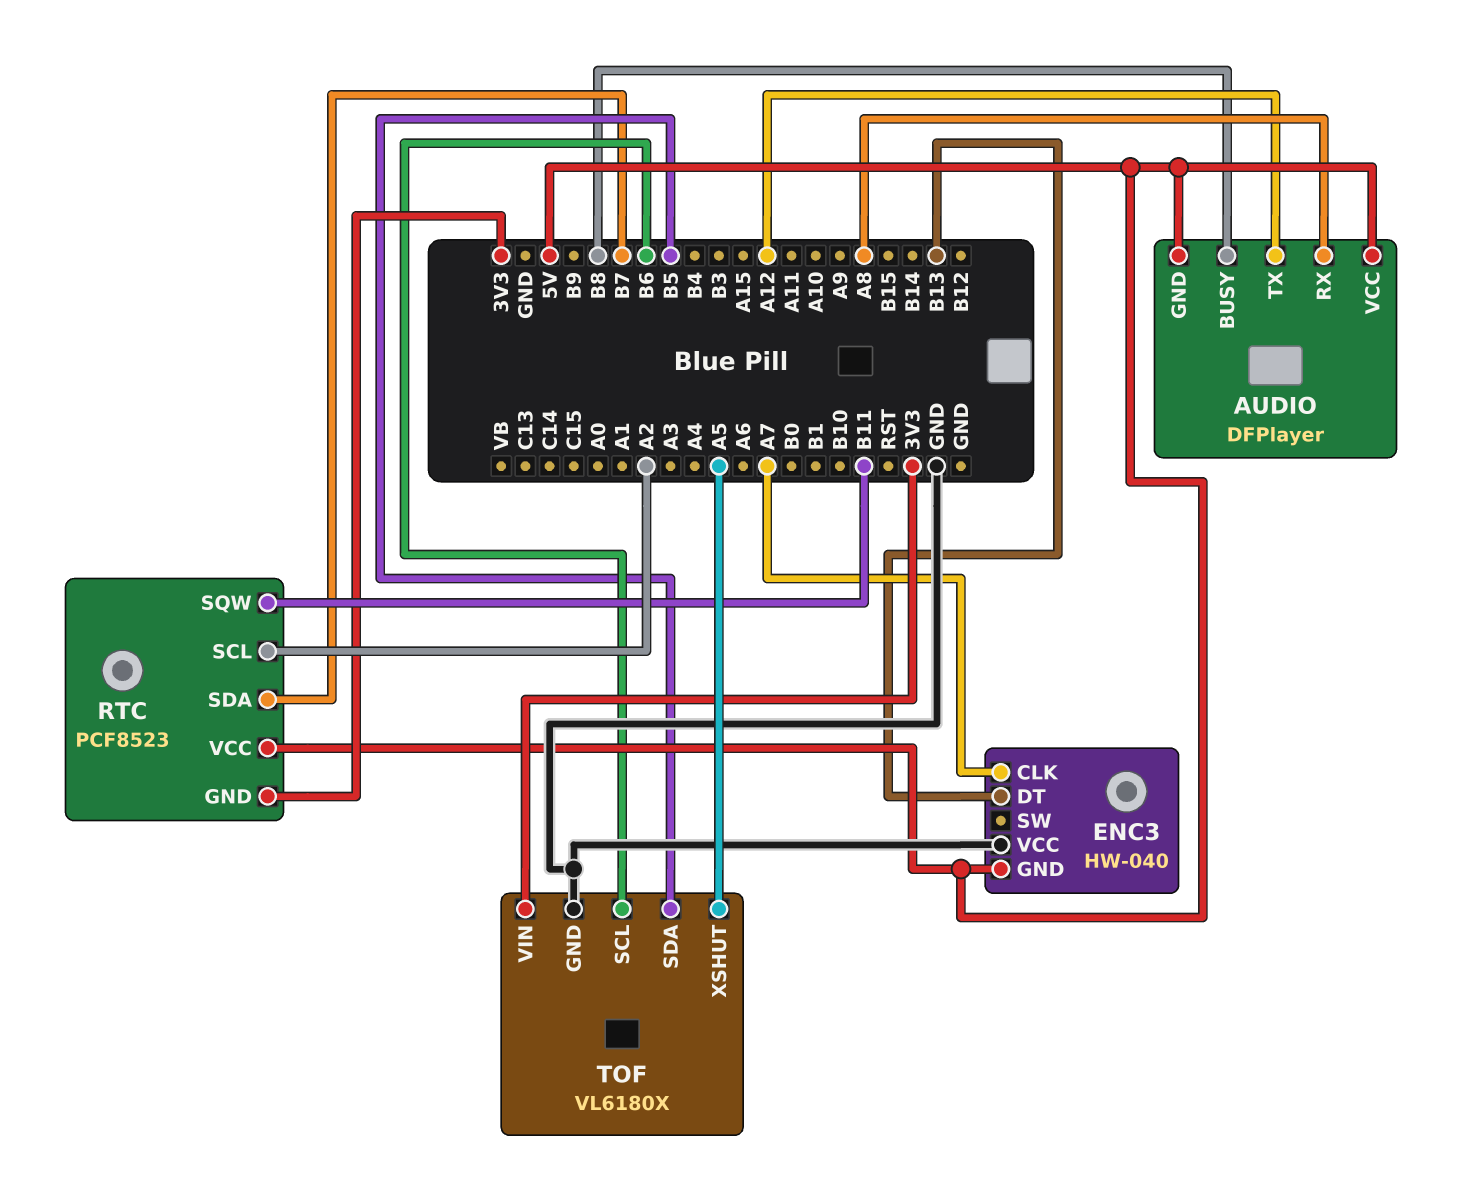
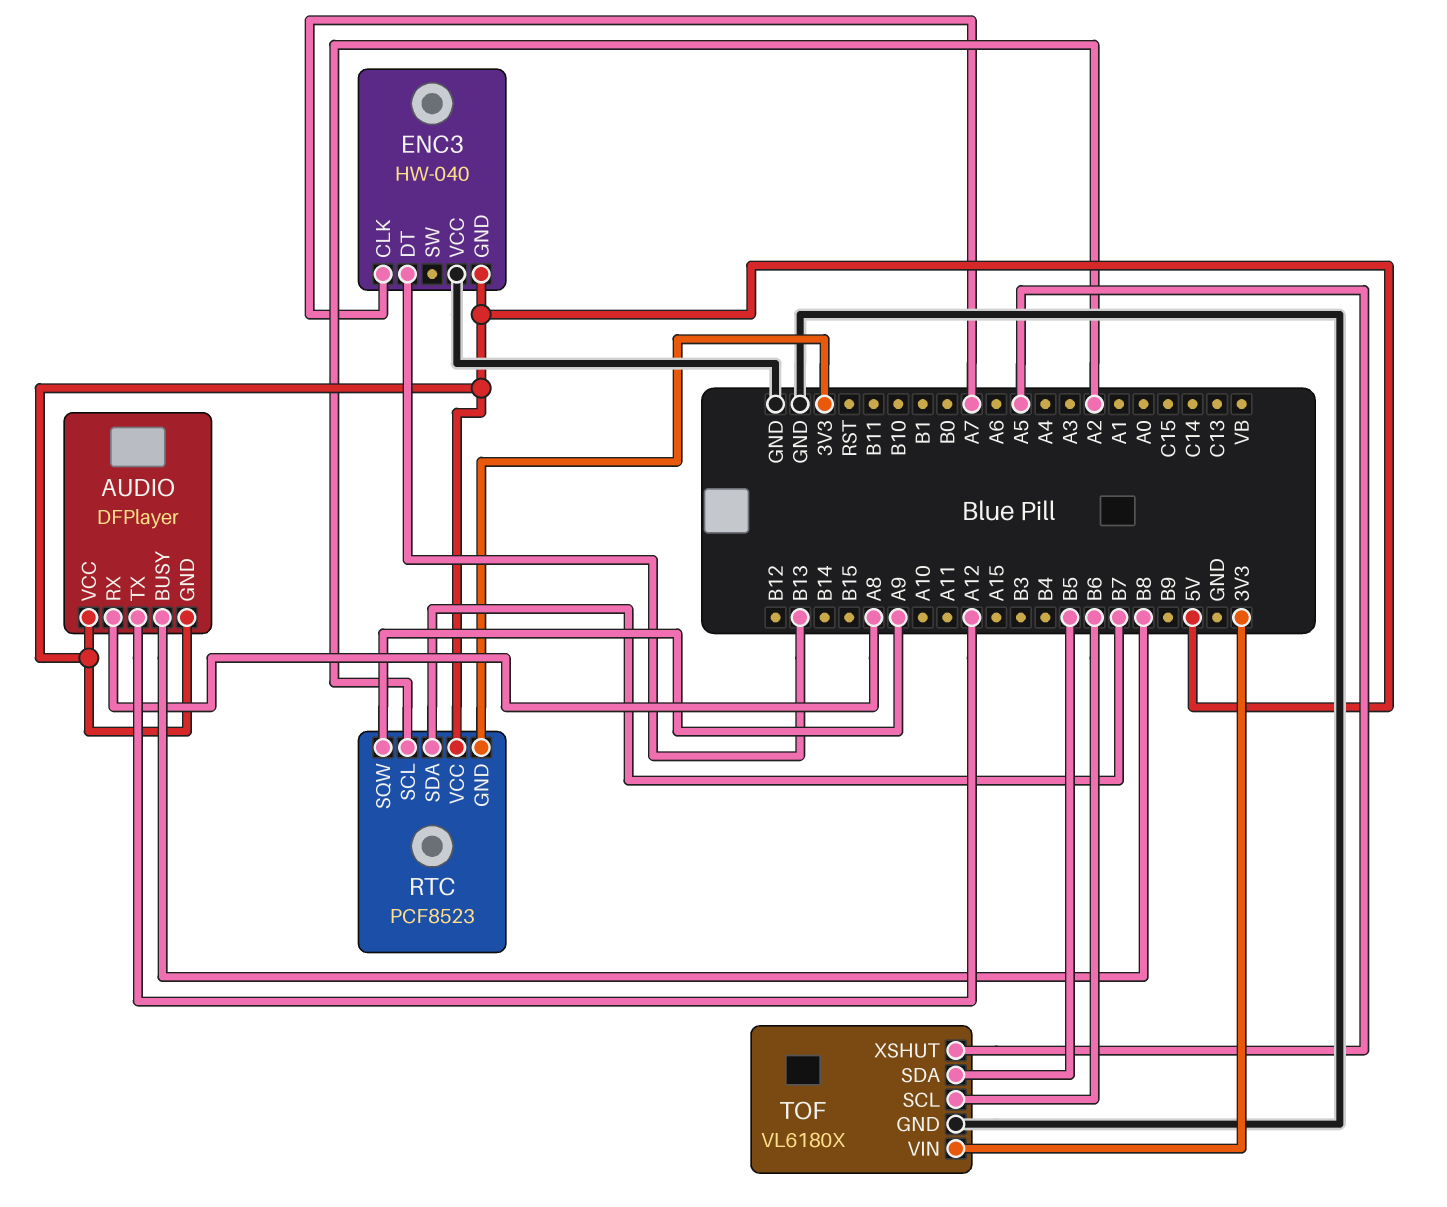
RTC pin SQW: B11 -> A9

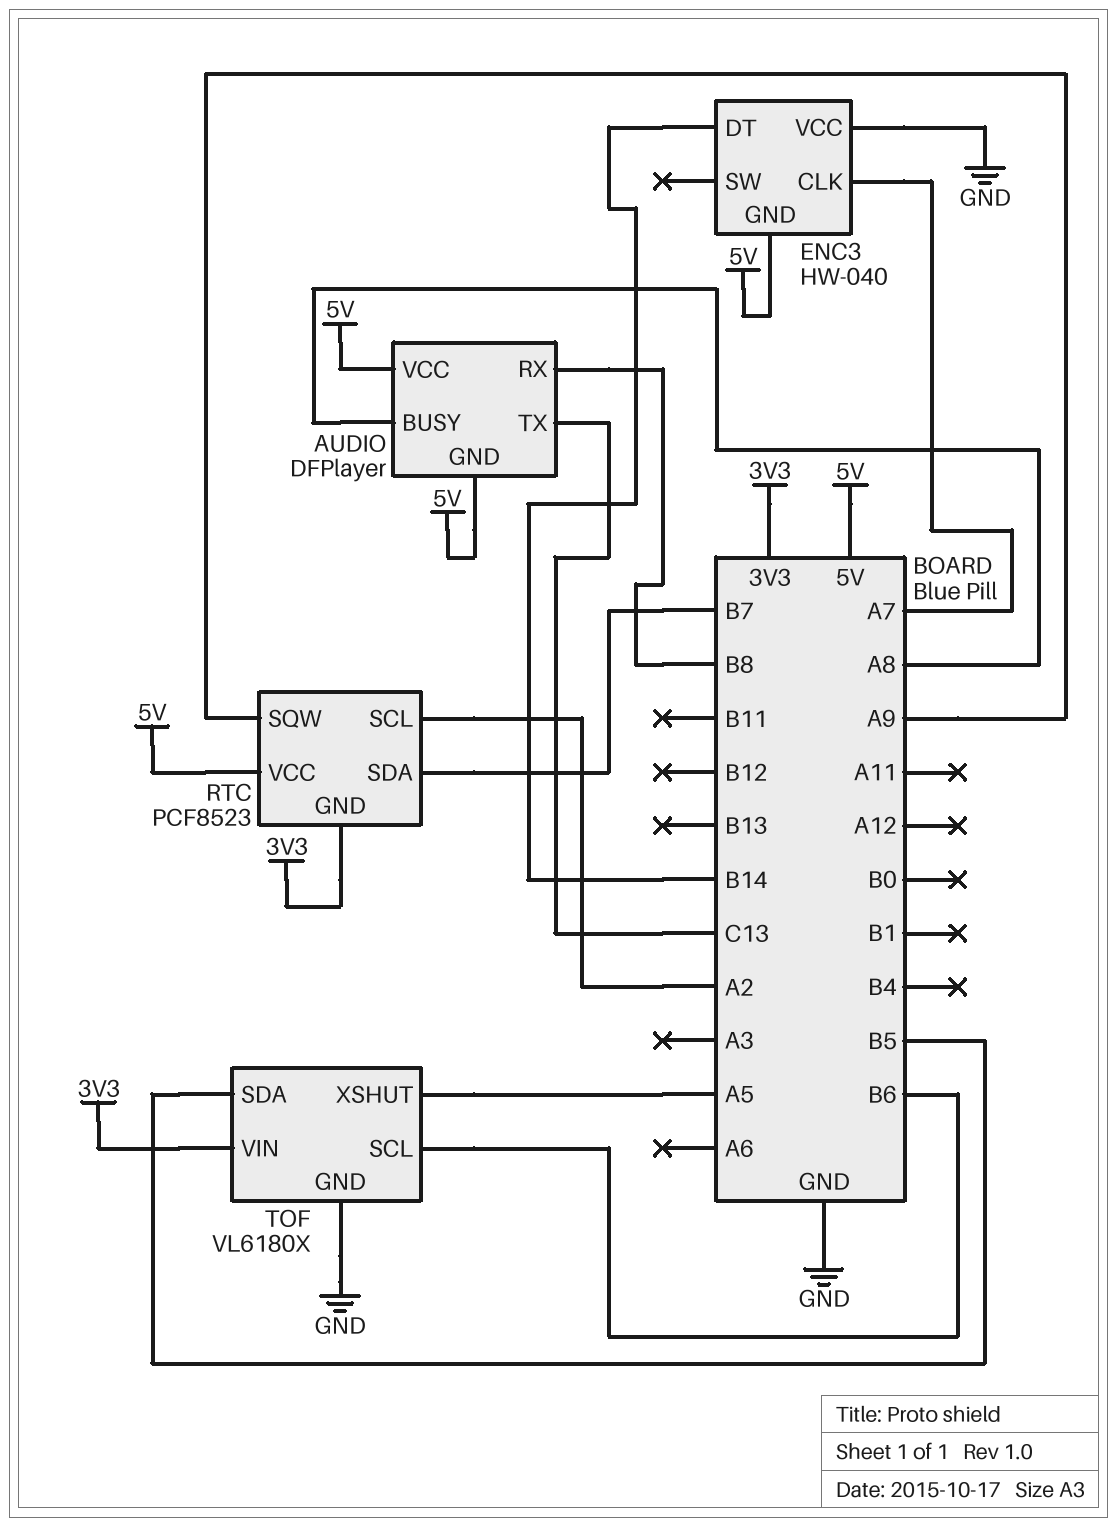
AUDIO pin BUSY: B8 -> A8
AUDIO pin RX: A8 -> B8
AUDIO pin TX: A12 -> C13
ENC3 pin DT: B13 -> B14

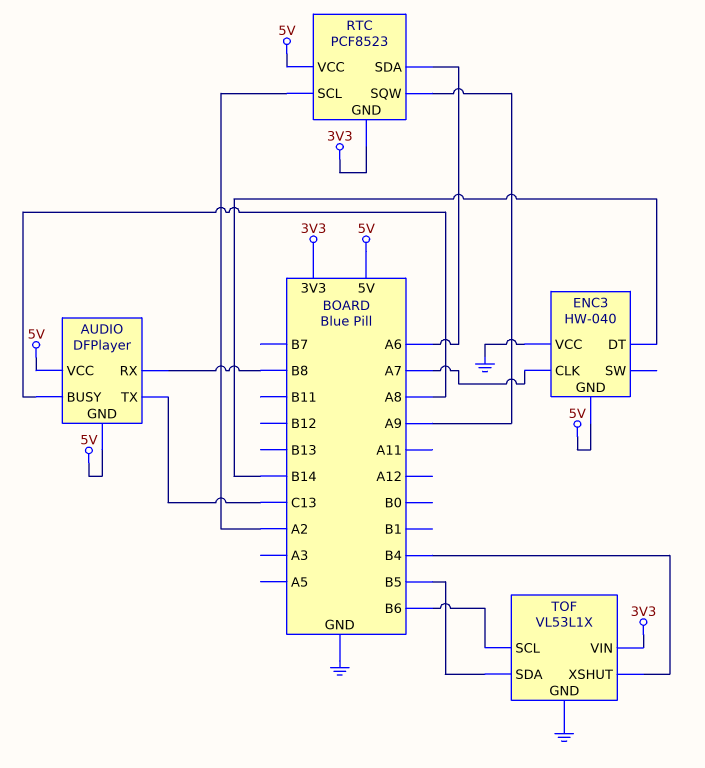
RTC pin SDA: B7 -> A6
TOF: VL6180X -> VL53L1X
TOF pin XSHUT: A5 -> B4

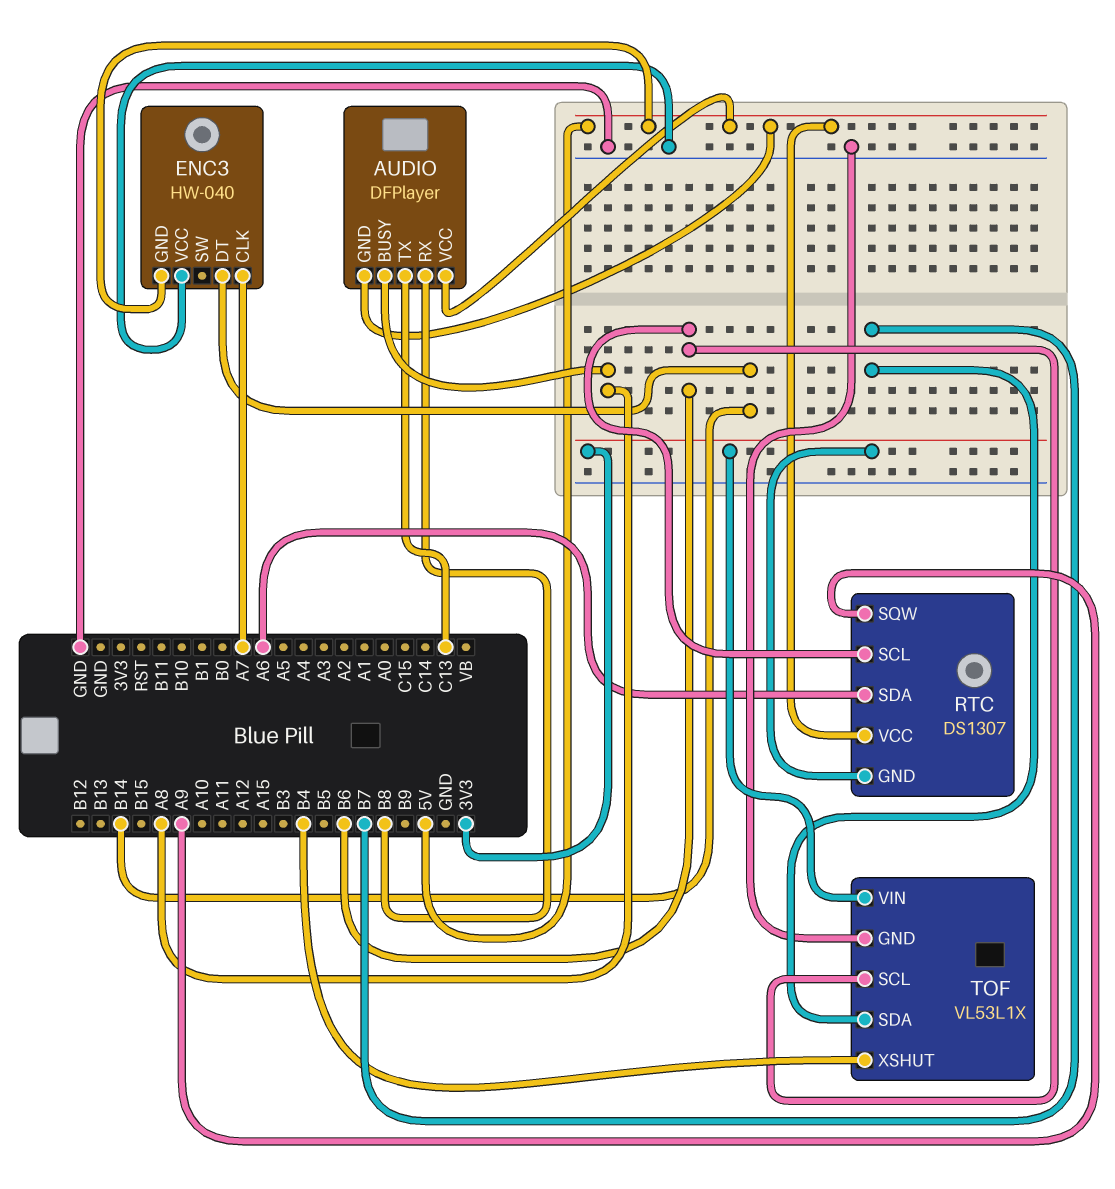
RTC: PCF8523 -> DS1307
RTC pin SCL: A2 -> B6
TOF pin SDA: B5 -> B7

